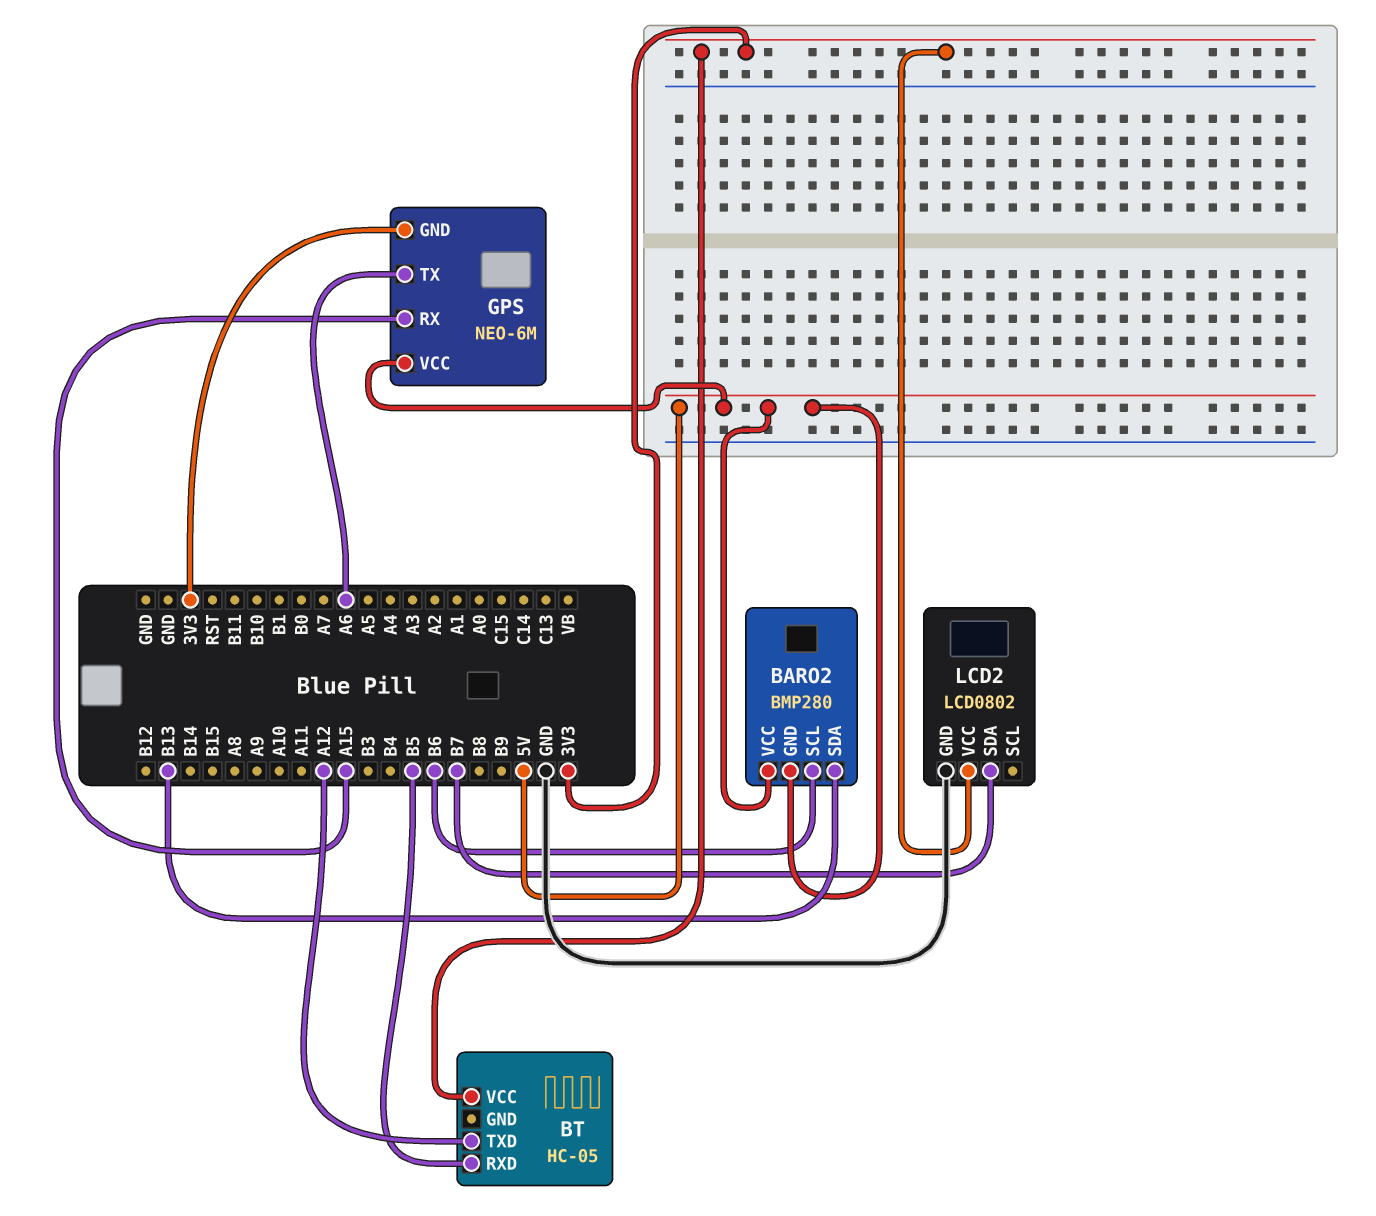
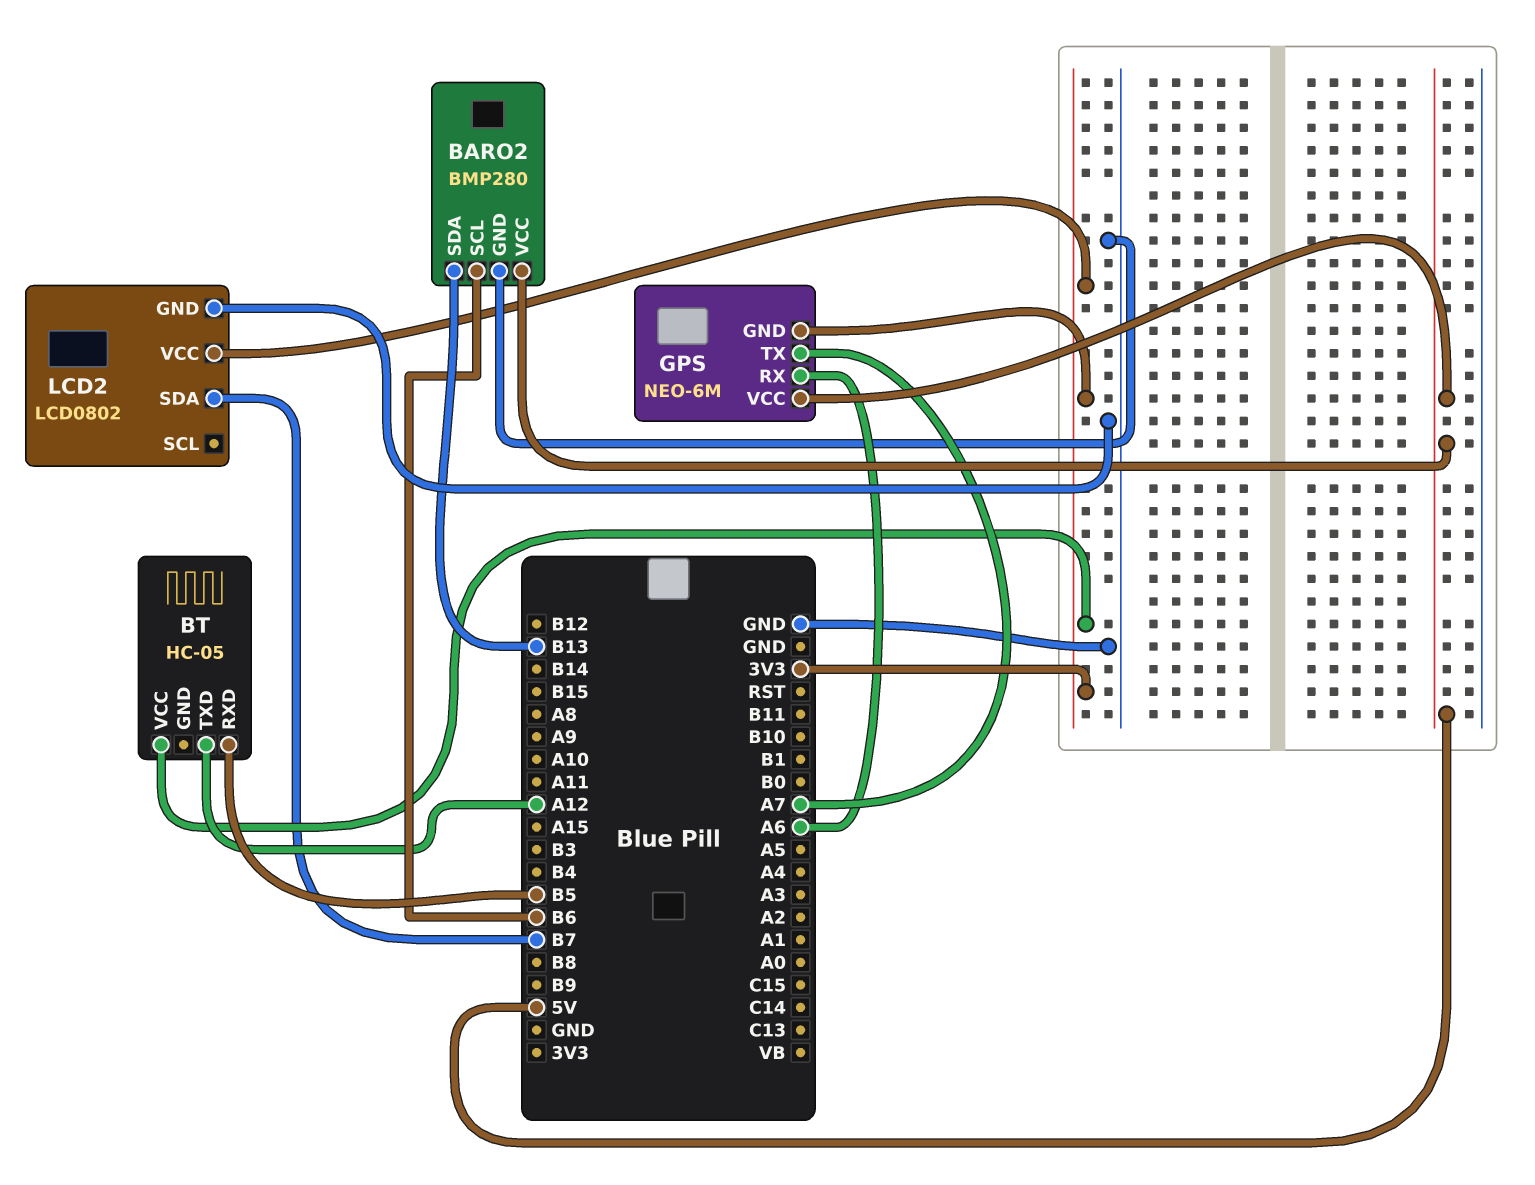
BARO2 pin GND: 5V -> GND
GPS pin RX: A15 -> A6
GPS pin TX: A6 -> A7

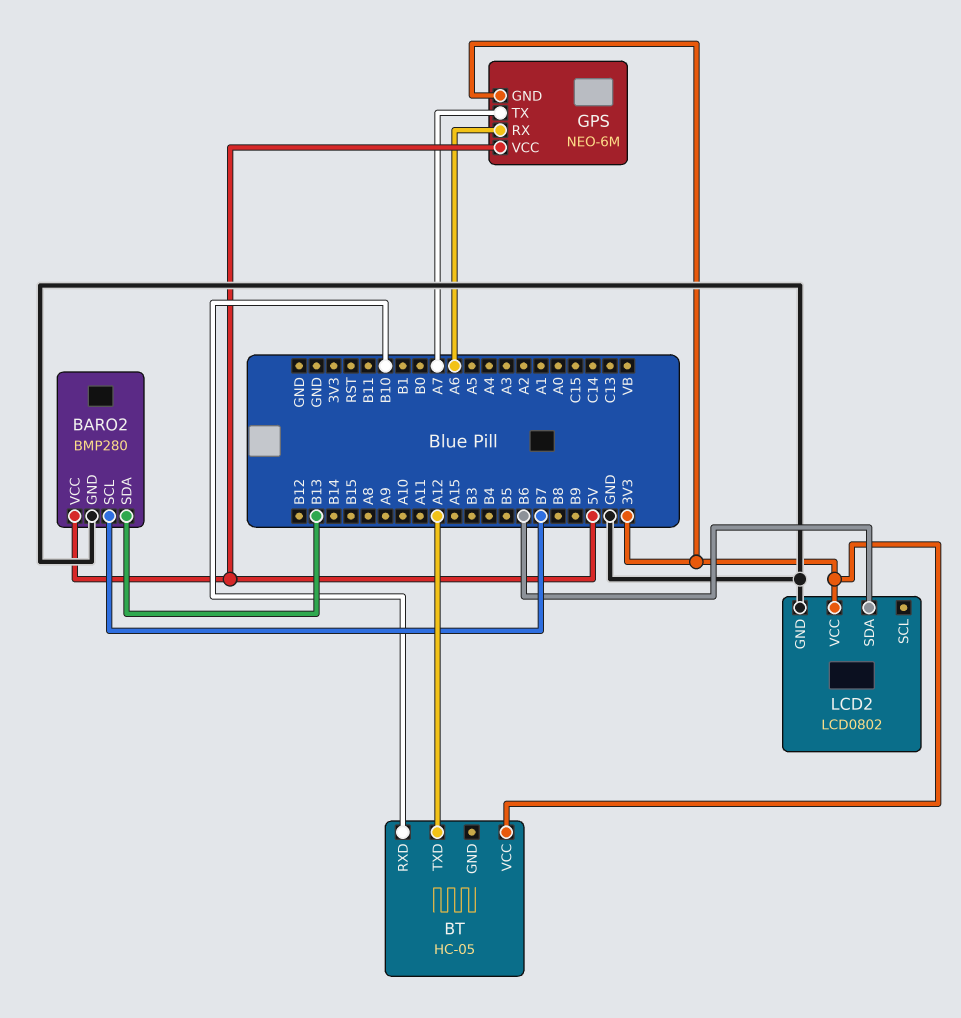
BARO2 pin SCL: B6 -> B7
BT pin RXD: B5 -> B10
LCD2 pin SDA: B7 -> B6

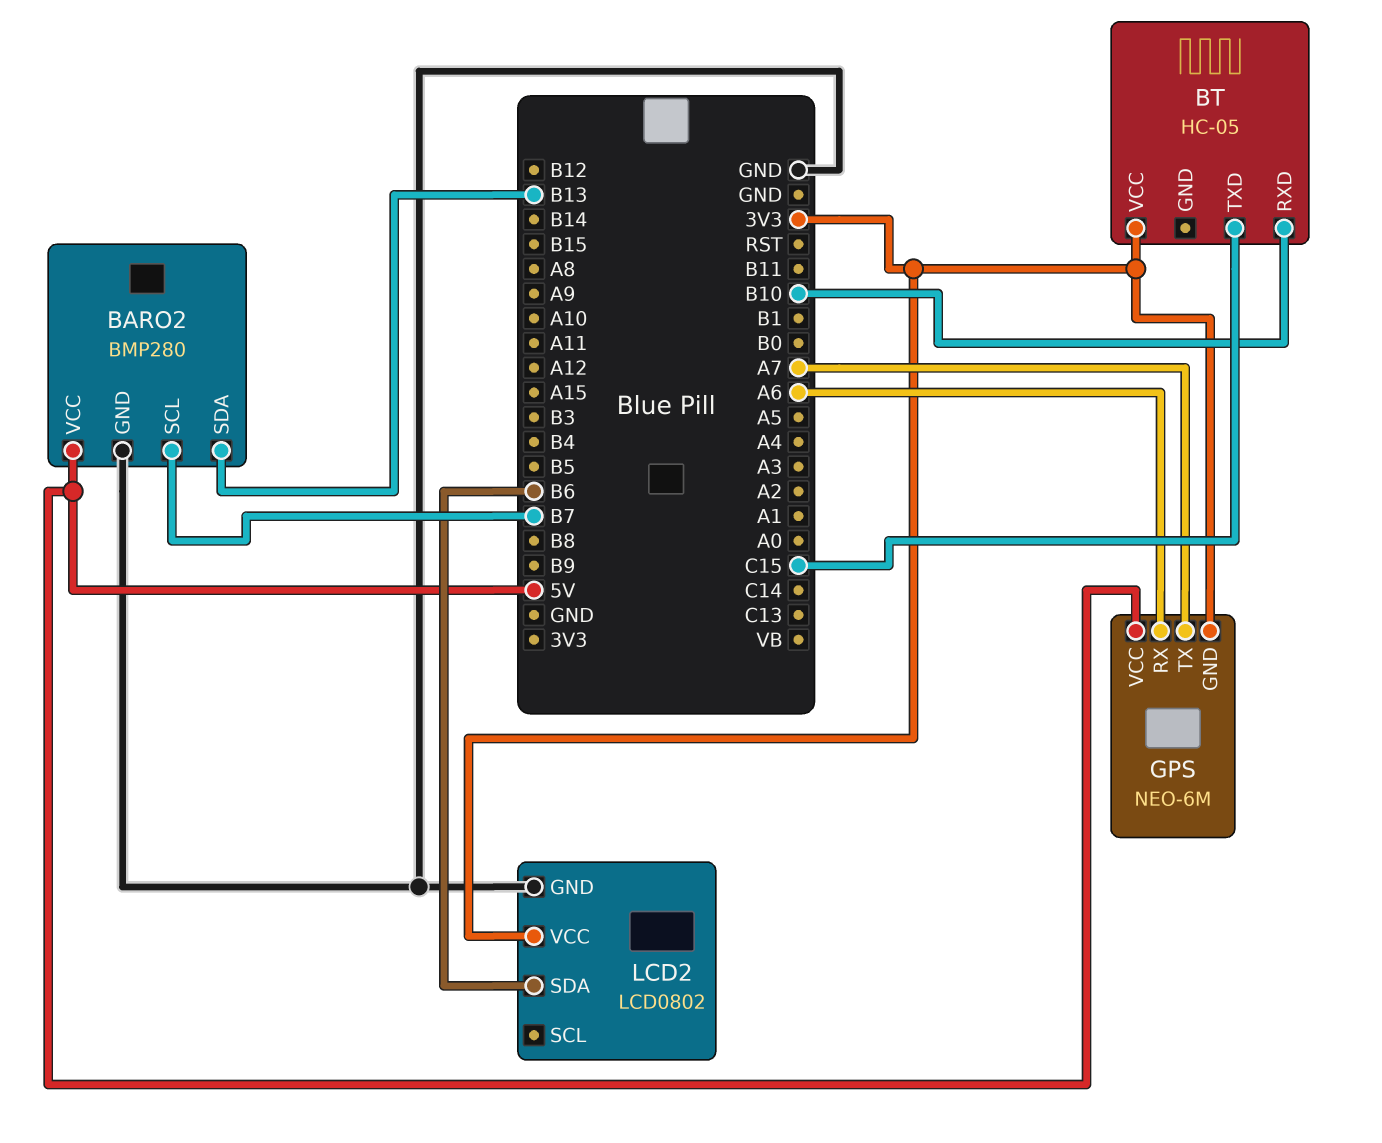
BT pin TXD: A12 -> C15

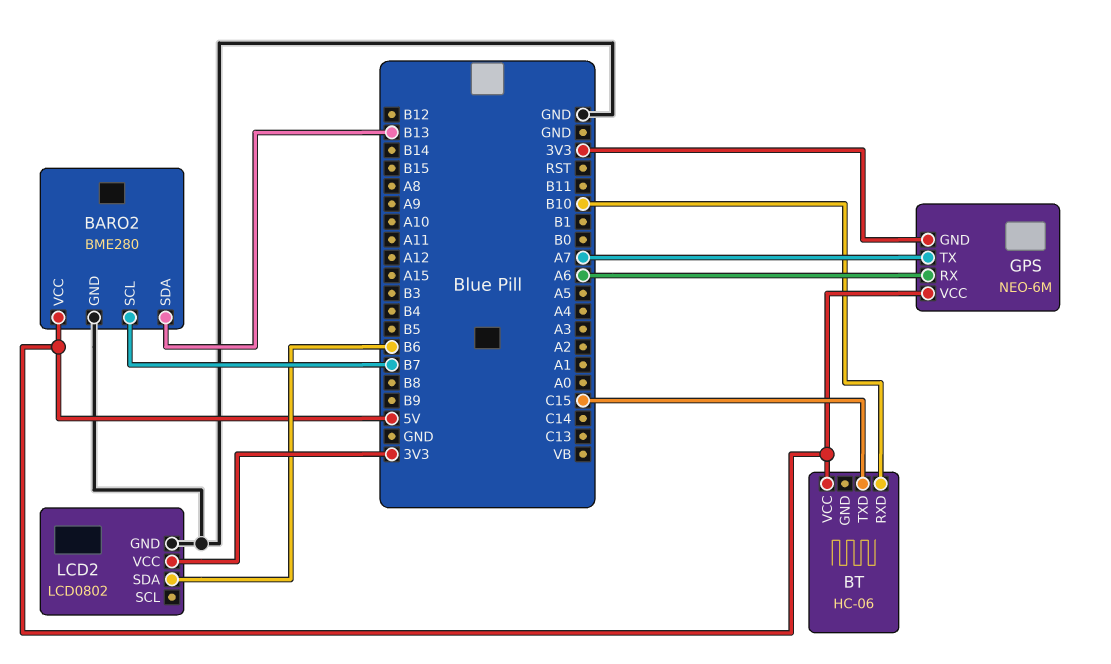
BARO2: BMP280 -> BME280
BT: HC-05 -> HC-06
BT pin VCC: 3V3 -> 5V

